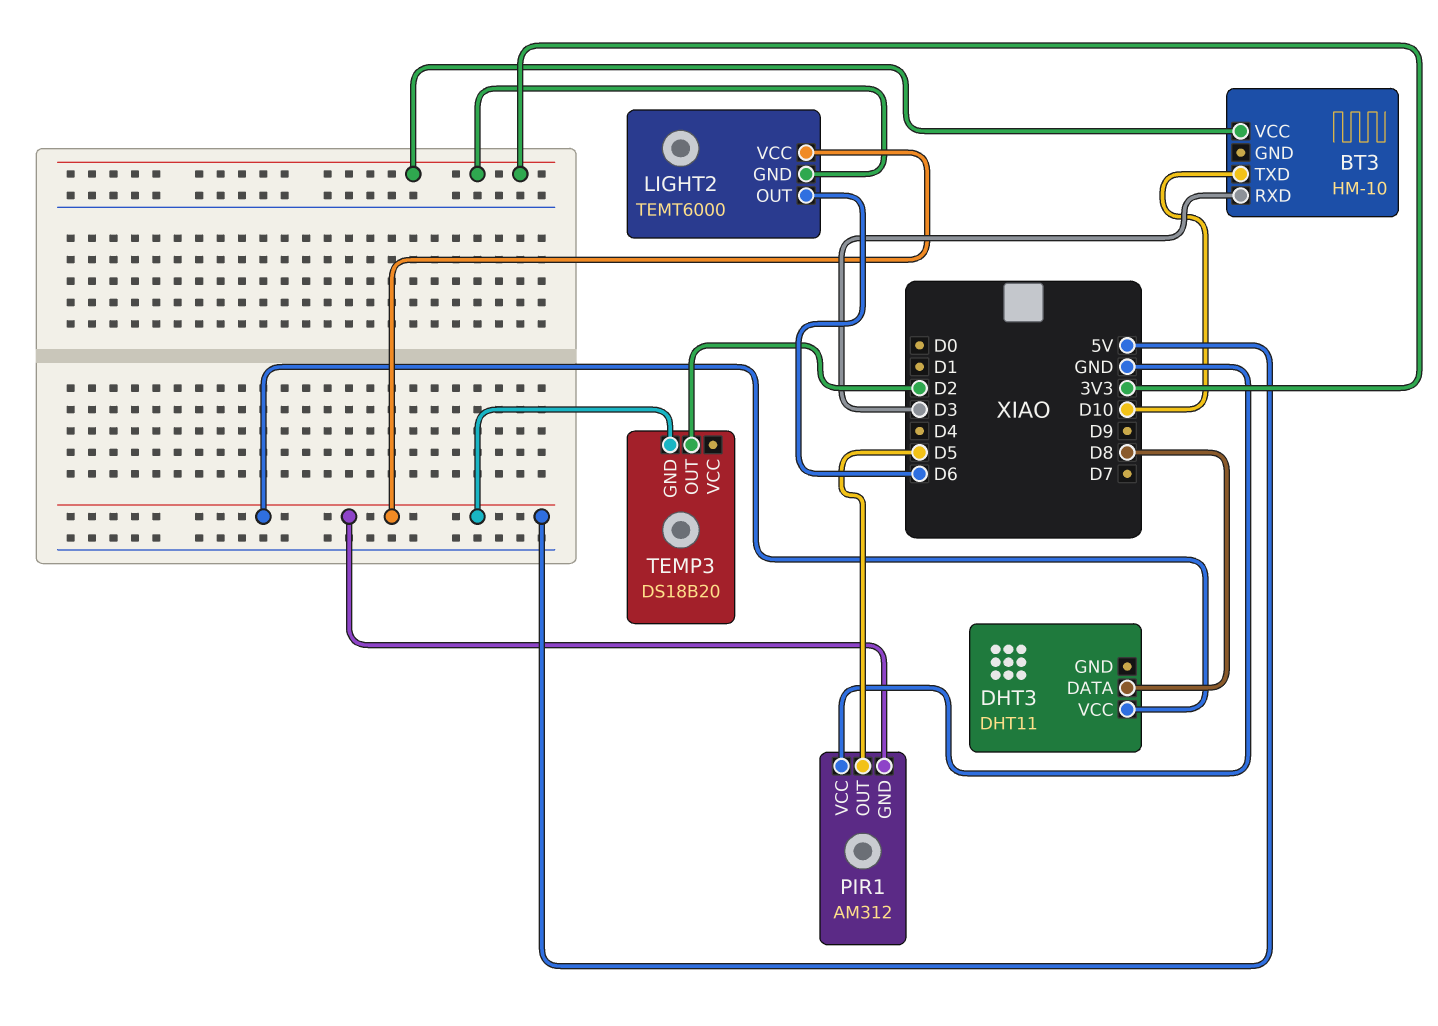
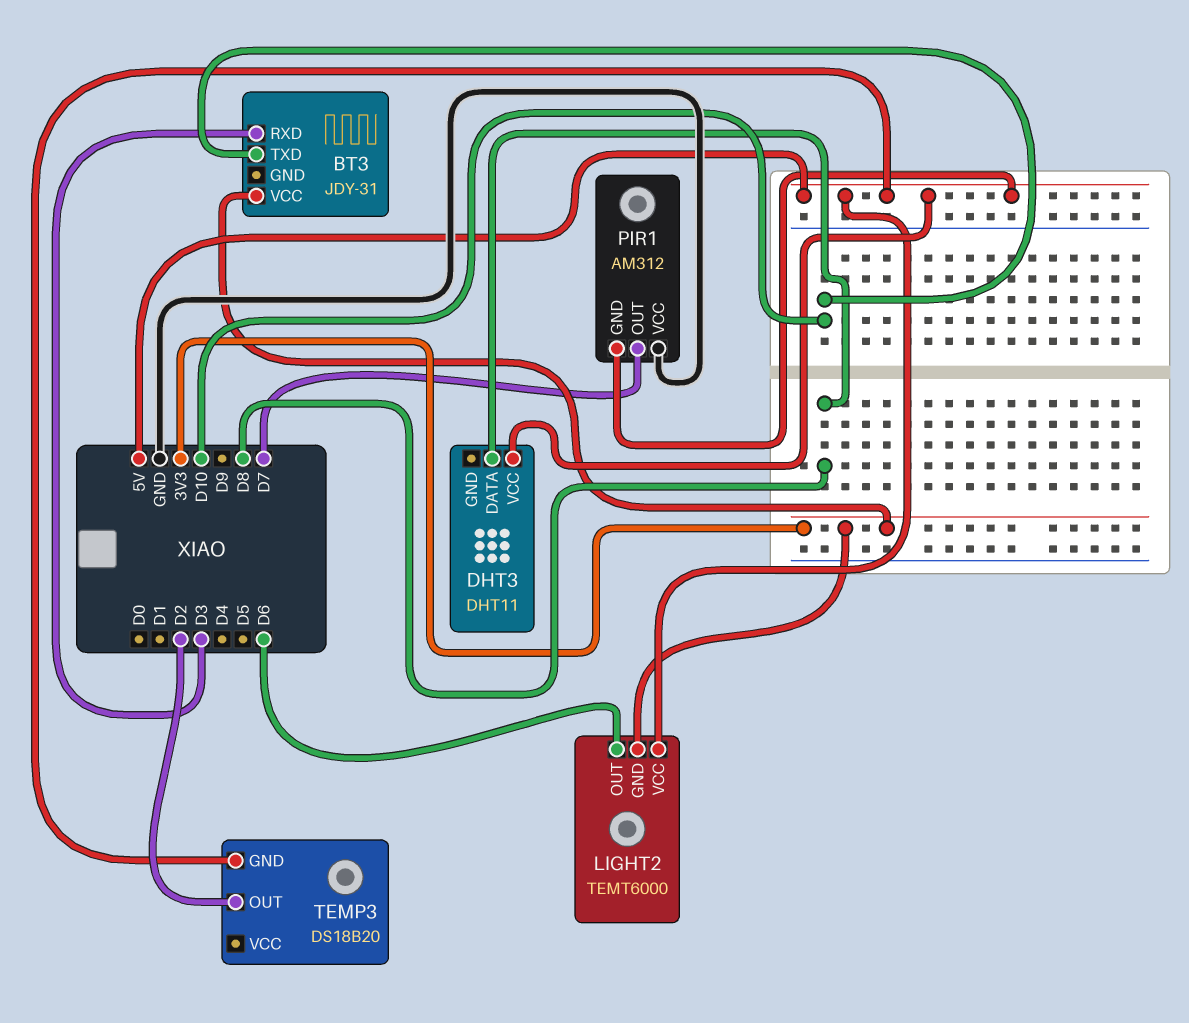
BT3: HM-10 -> JDY-31
PIR1 pin OUT: D5 -> D7

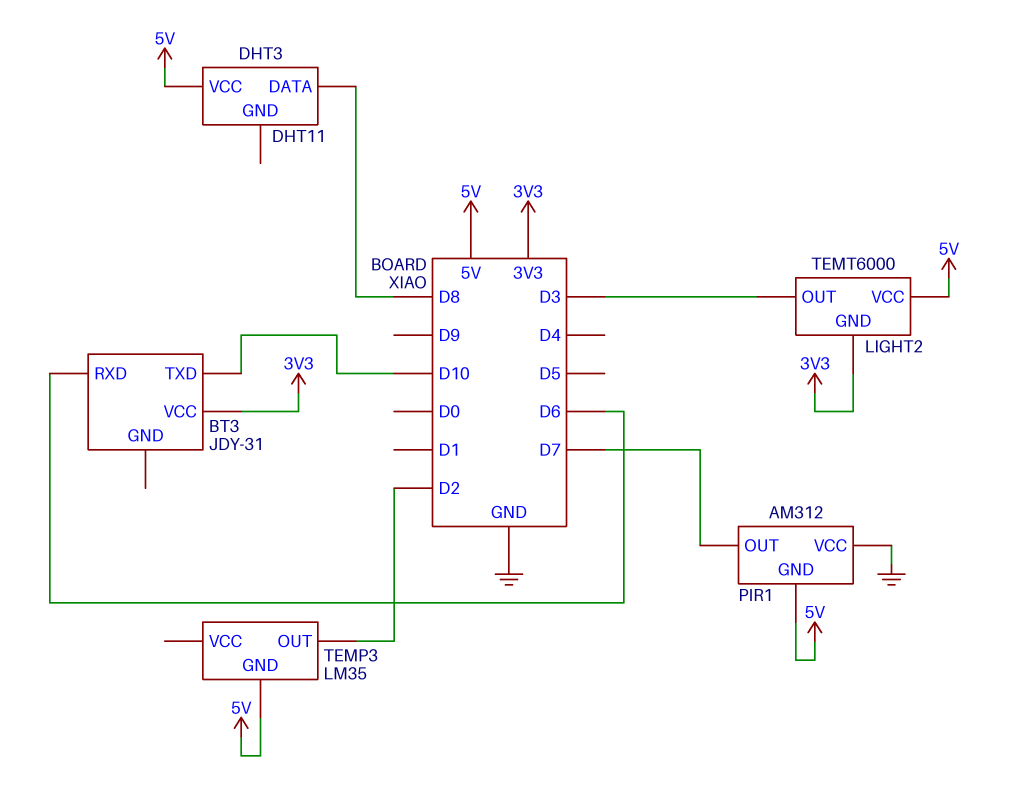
BT3 pin RXD: D3 -> D6
LIGHT2 pin OUT: D6 -> D3
TEMP3: DS18B20 -> LM35

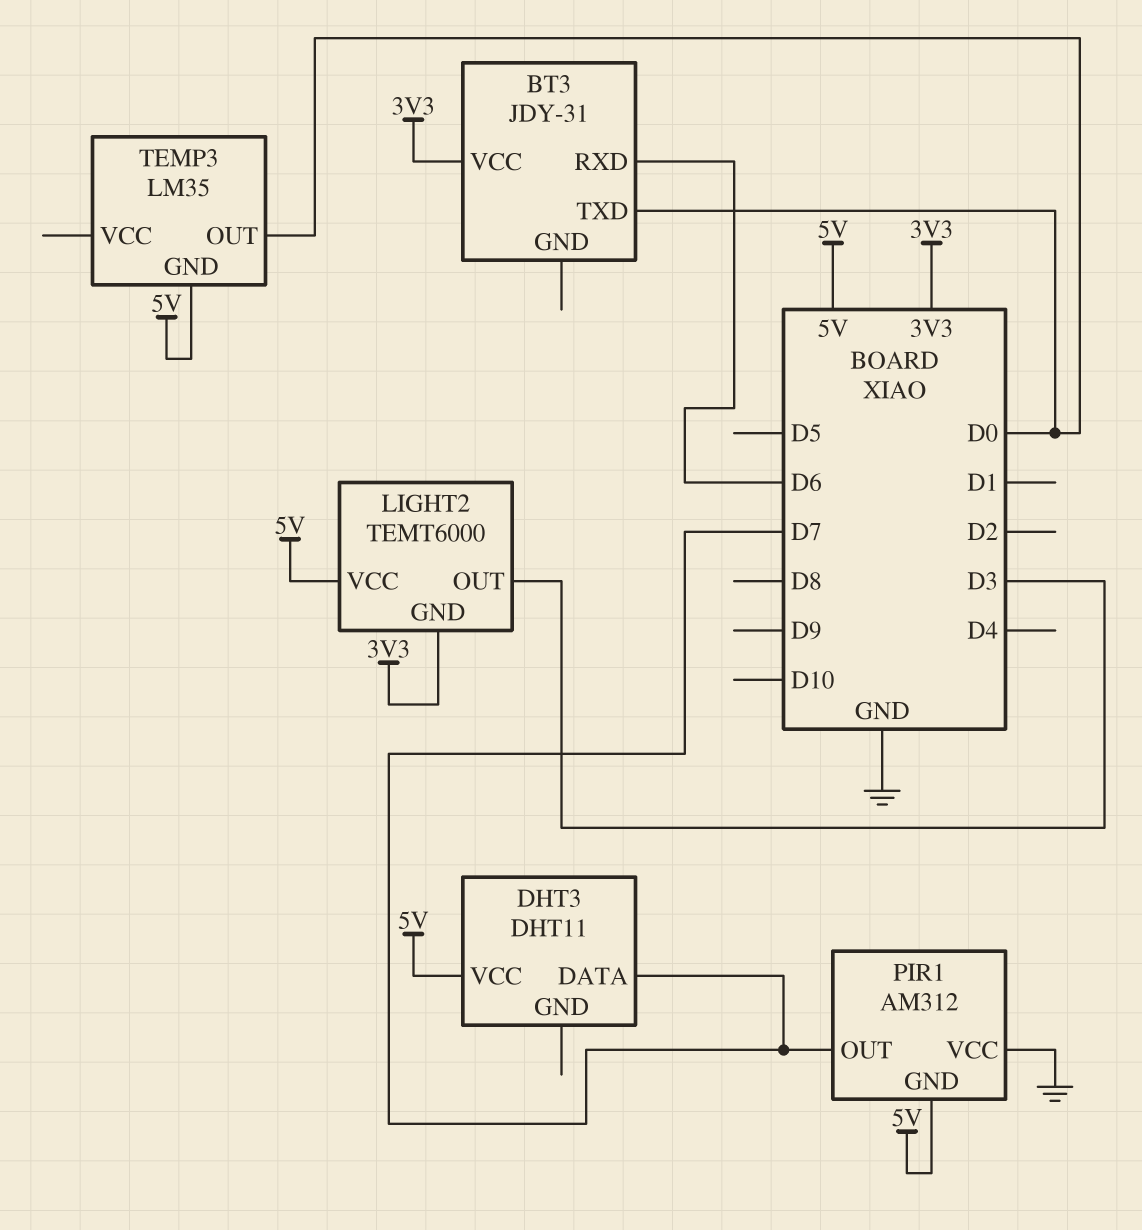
BT3 pin TXD: D10 -> D0
DHT3 pin DATA: D8 -> D7
TEMP3 pin OUT: D2 -> D0

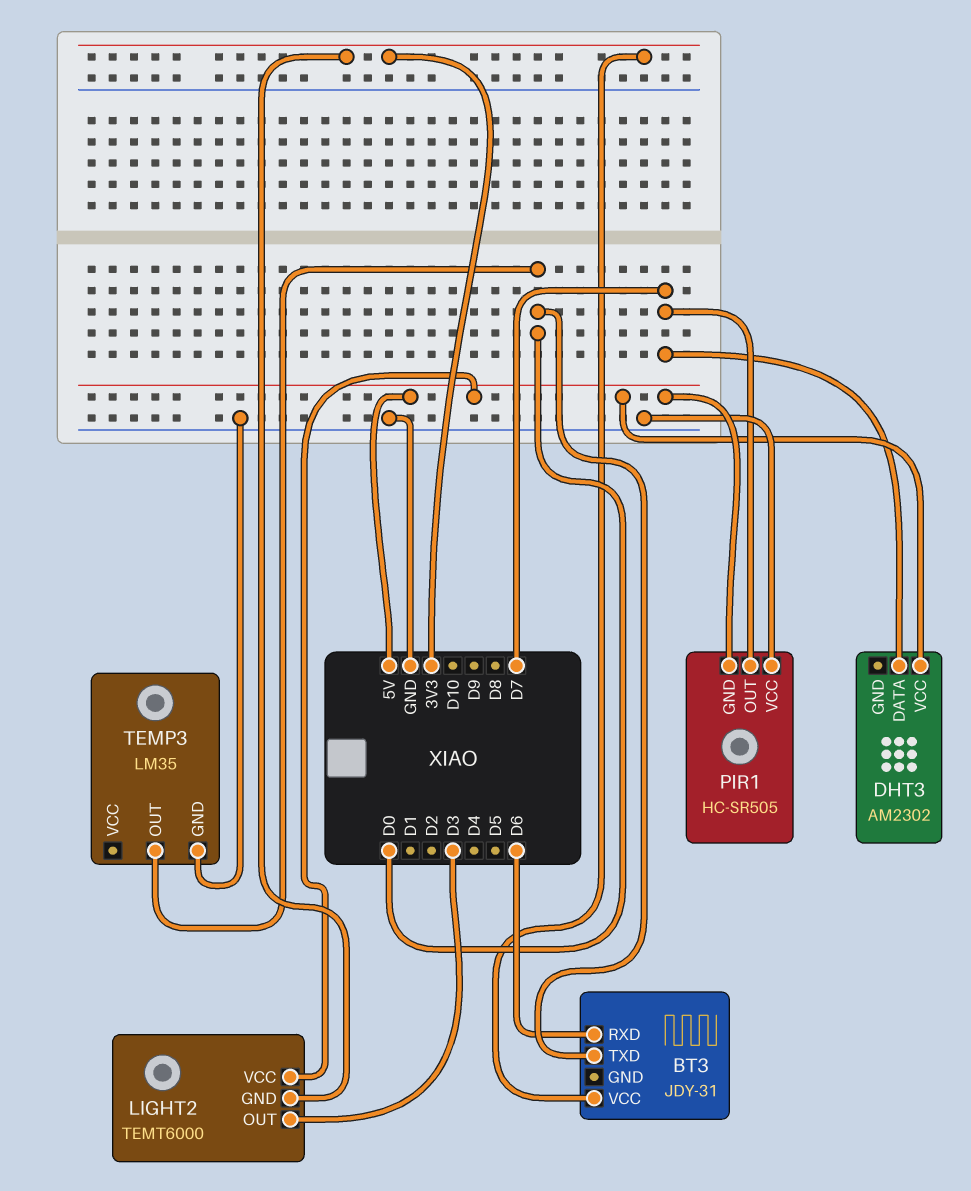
DHT3: DHT11 -> AM2302
PIR1: AM312 -> HC-SR505
TEMP3 pin GND: 5V -> GND

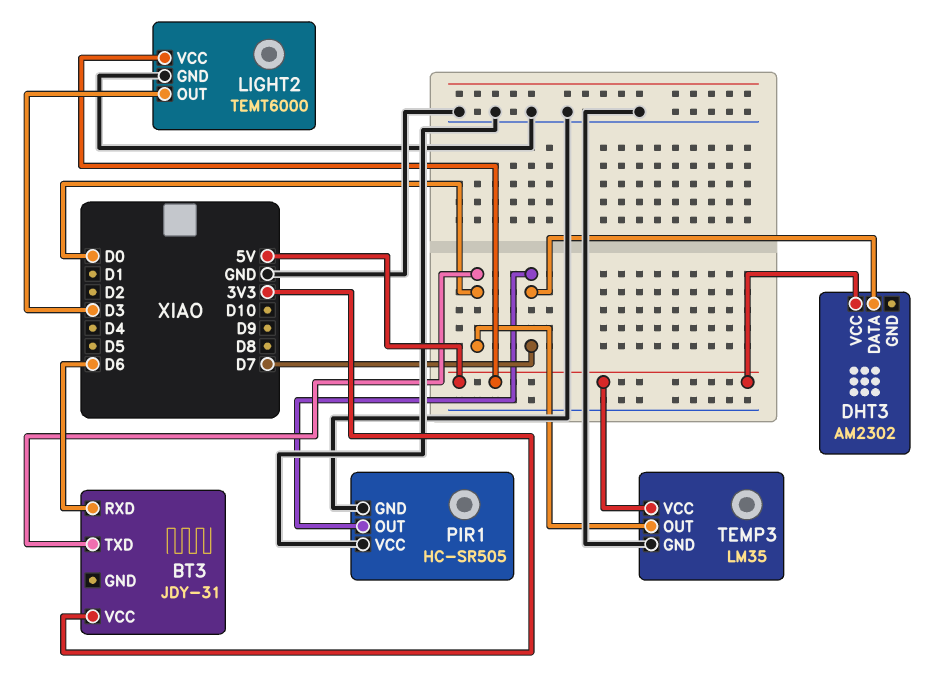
LIGHT2 pin GND: 3V3 -> GND
PIR1 pin GND: 5V -> GND
TEMP3 pin VCC: none -> 5V

